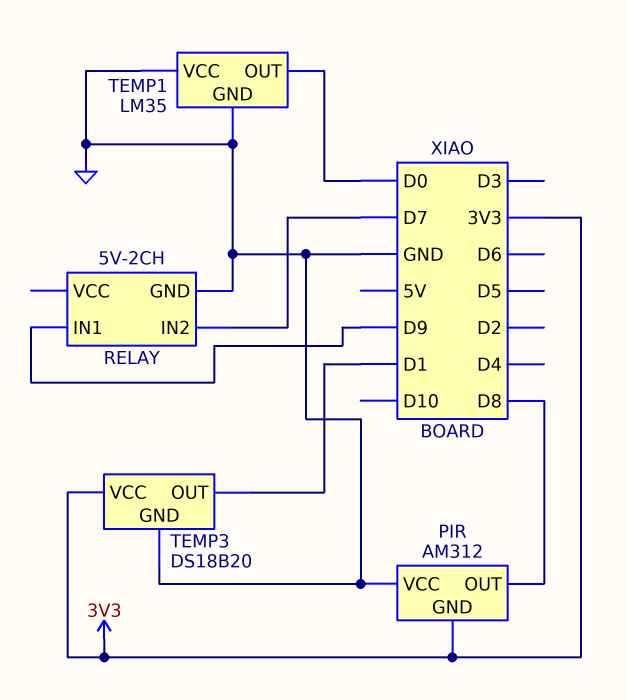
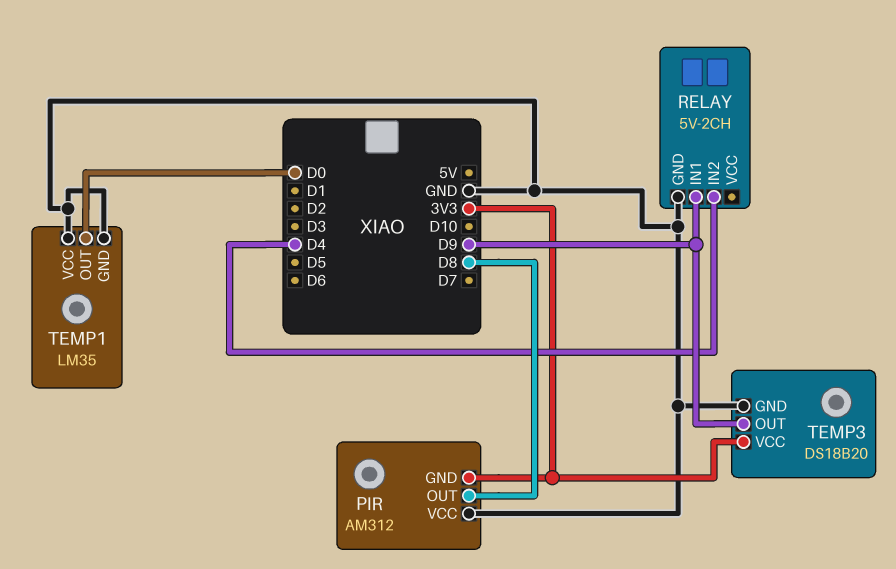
RELAY pin IN2: D7 -> D4
TEMP3 pin OUT: D1 -> D9

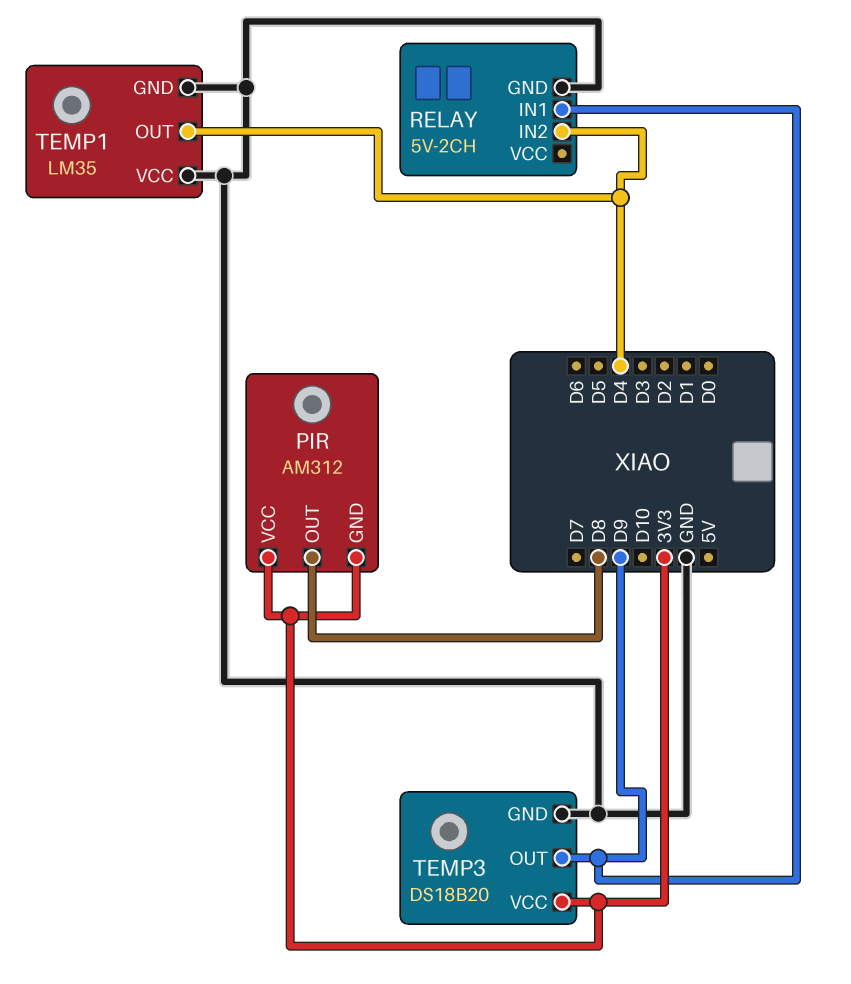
PIR pin VCC: GND -> 3V3
TEMP1 pin OUT: D0 -> D4

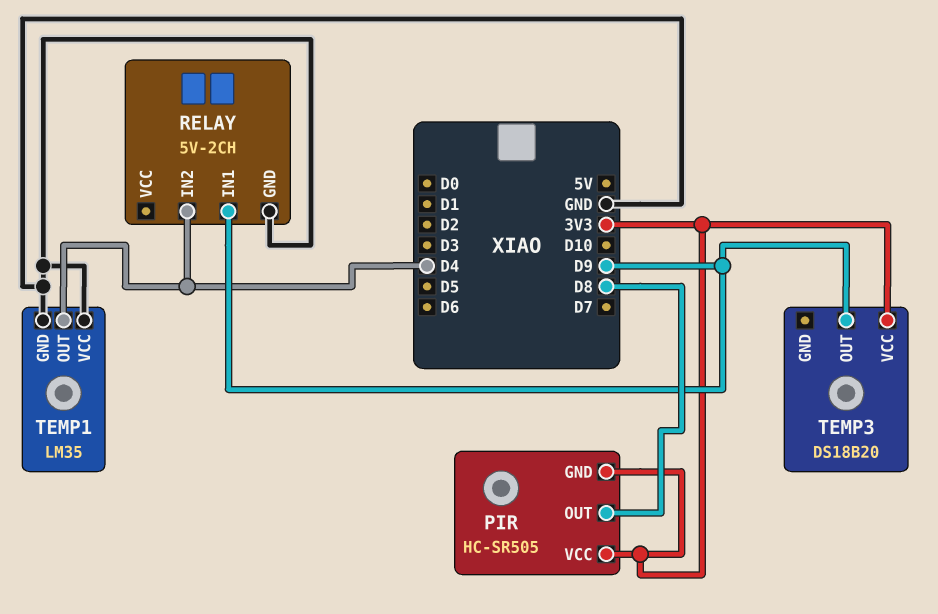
PIR: AM312 -> HC-SR505
TEMP3 pin GND: GND -> none

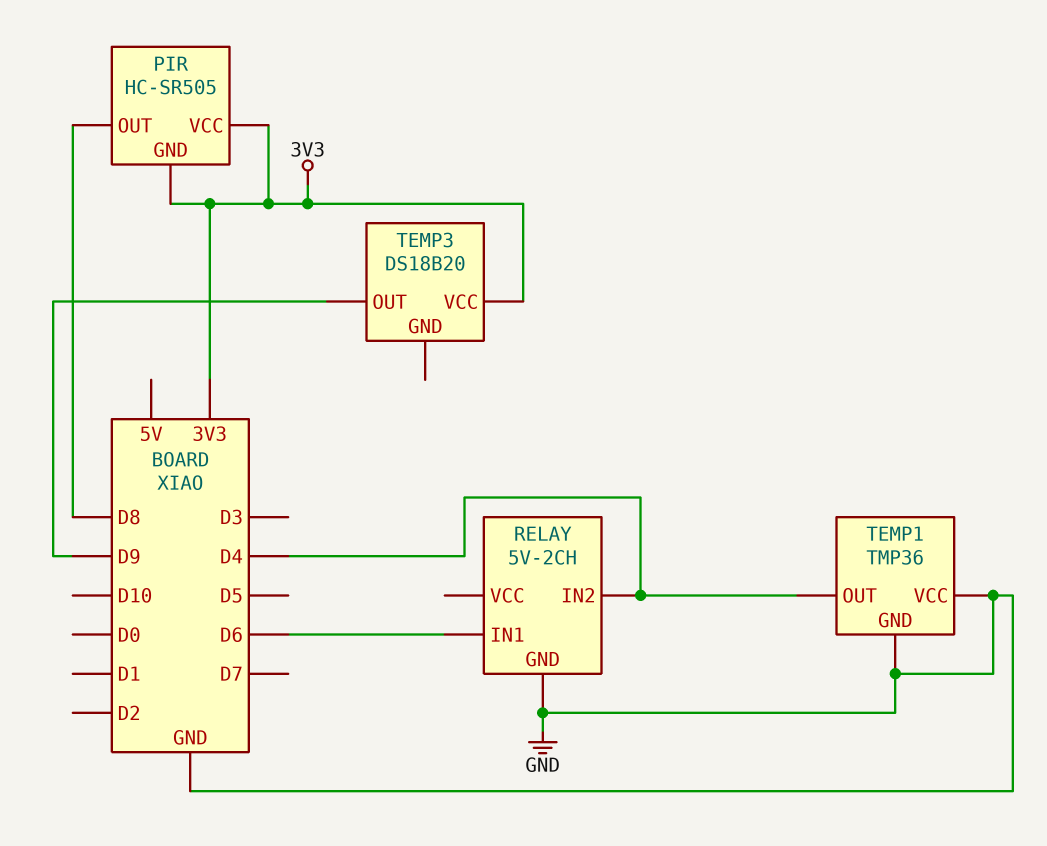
RELAY pin IN1: D9 -> D6
TEMP1: LM35 -> TMP36

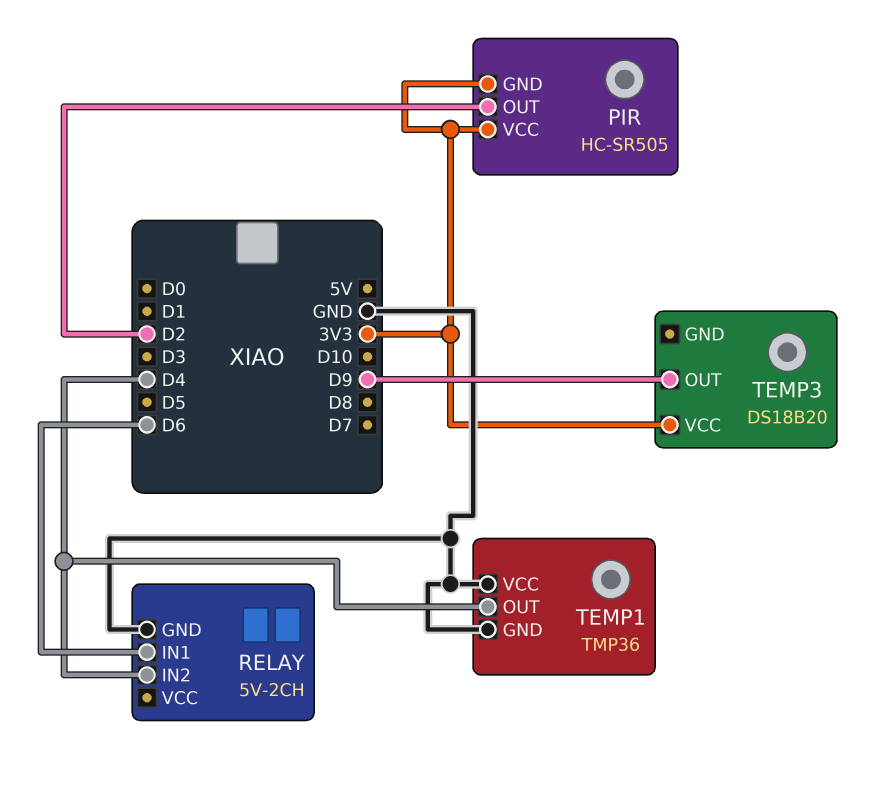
PIR pin OUT: D8 -> D2

